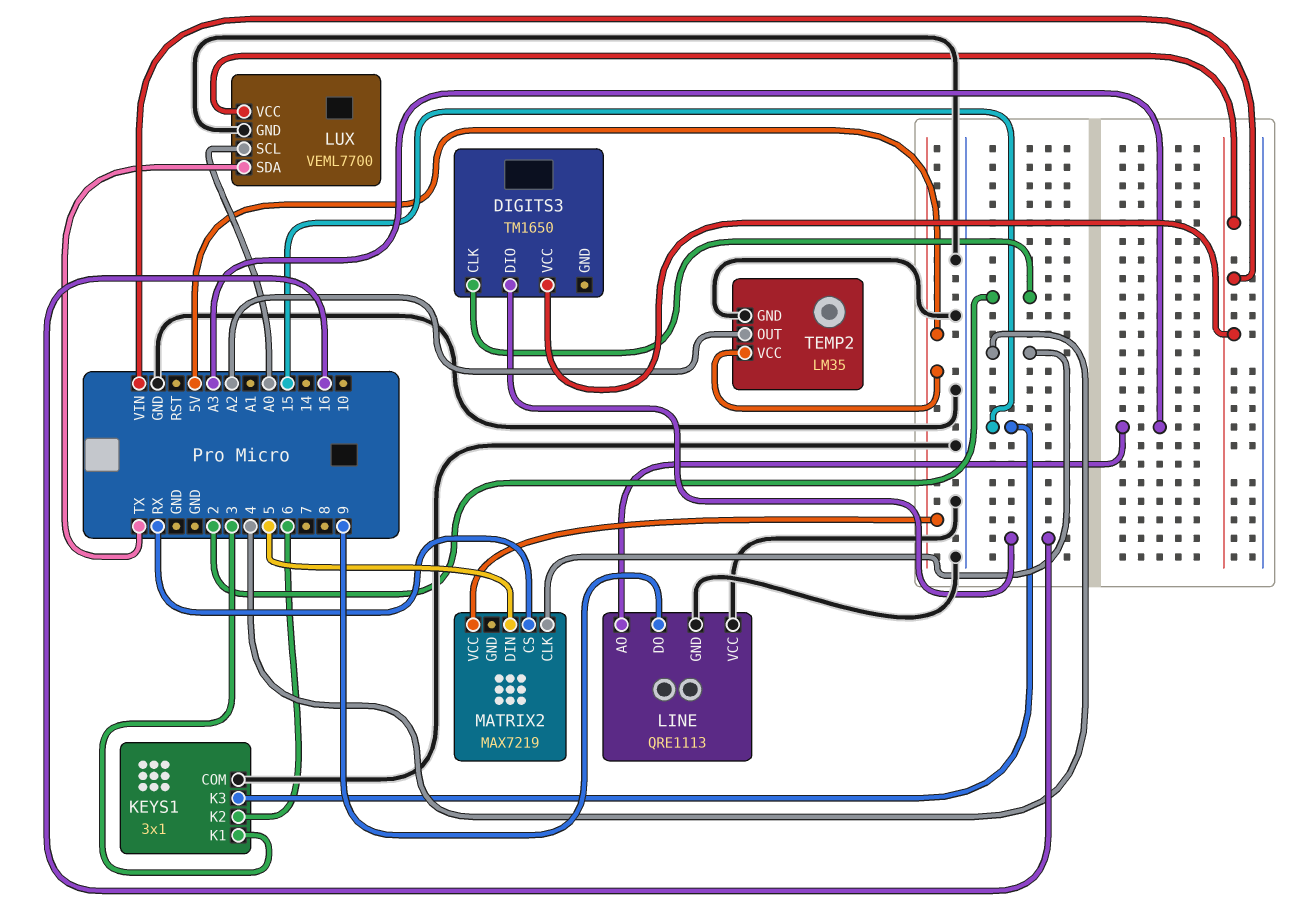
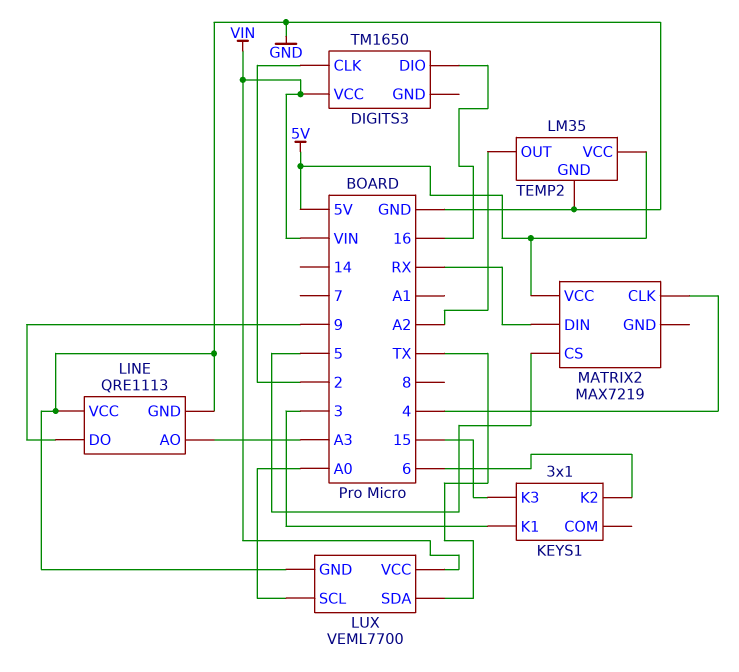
KEYS1 pin COM: GND -> none
MATRIX2 pin CS: RX -> 5
MATRIX2 pin DIN: 5 -> RX

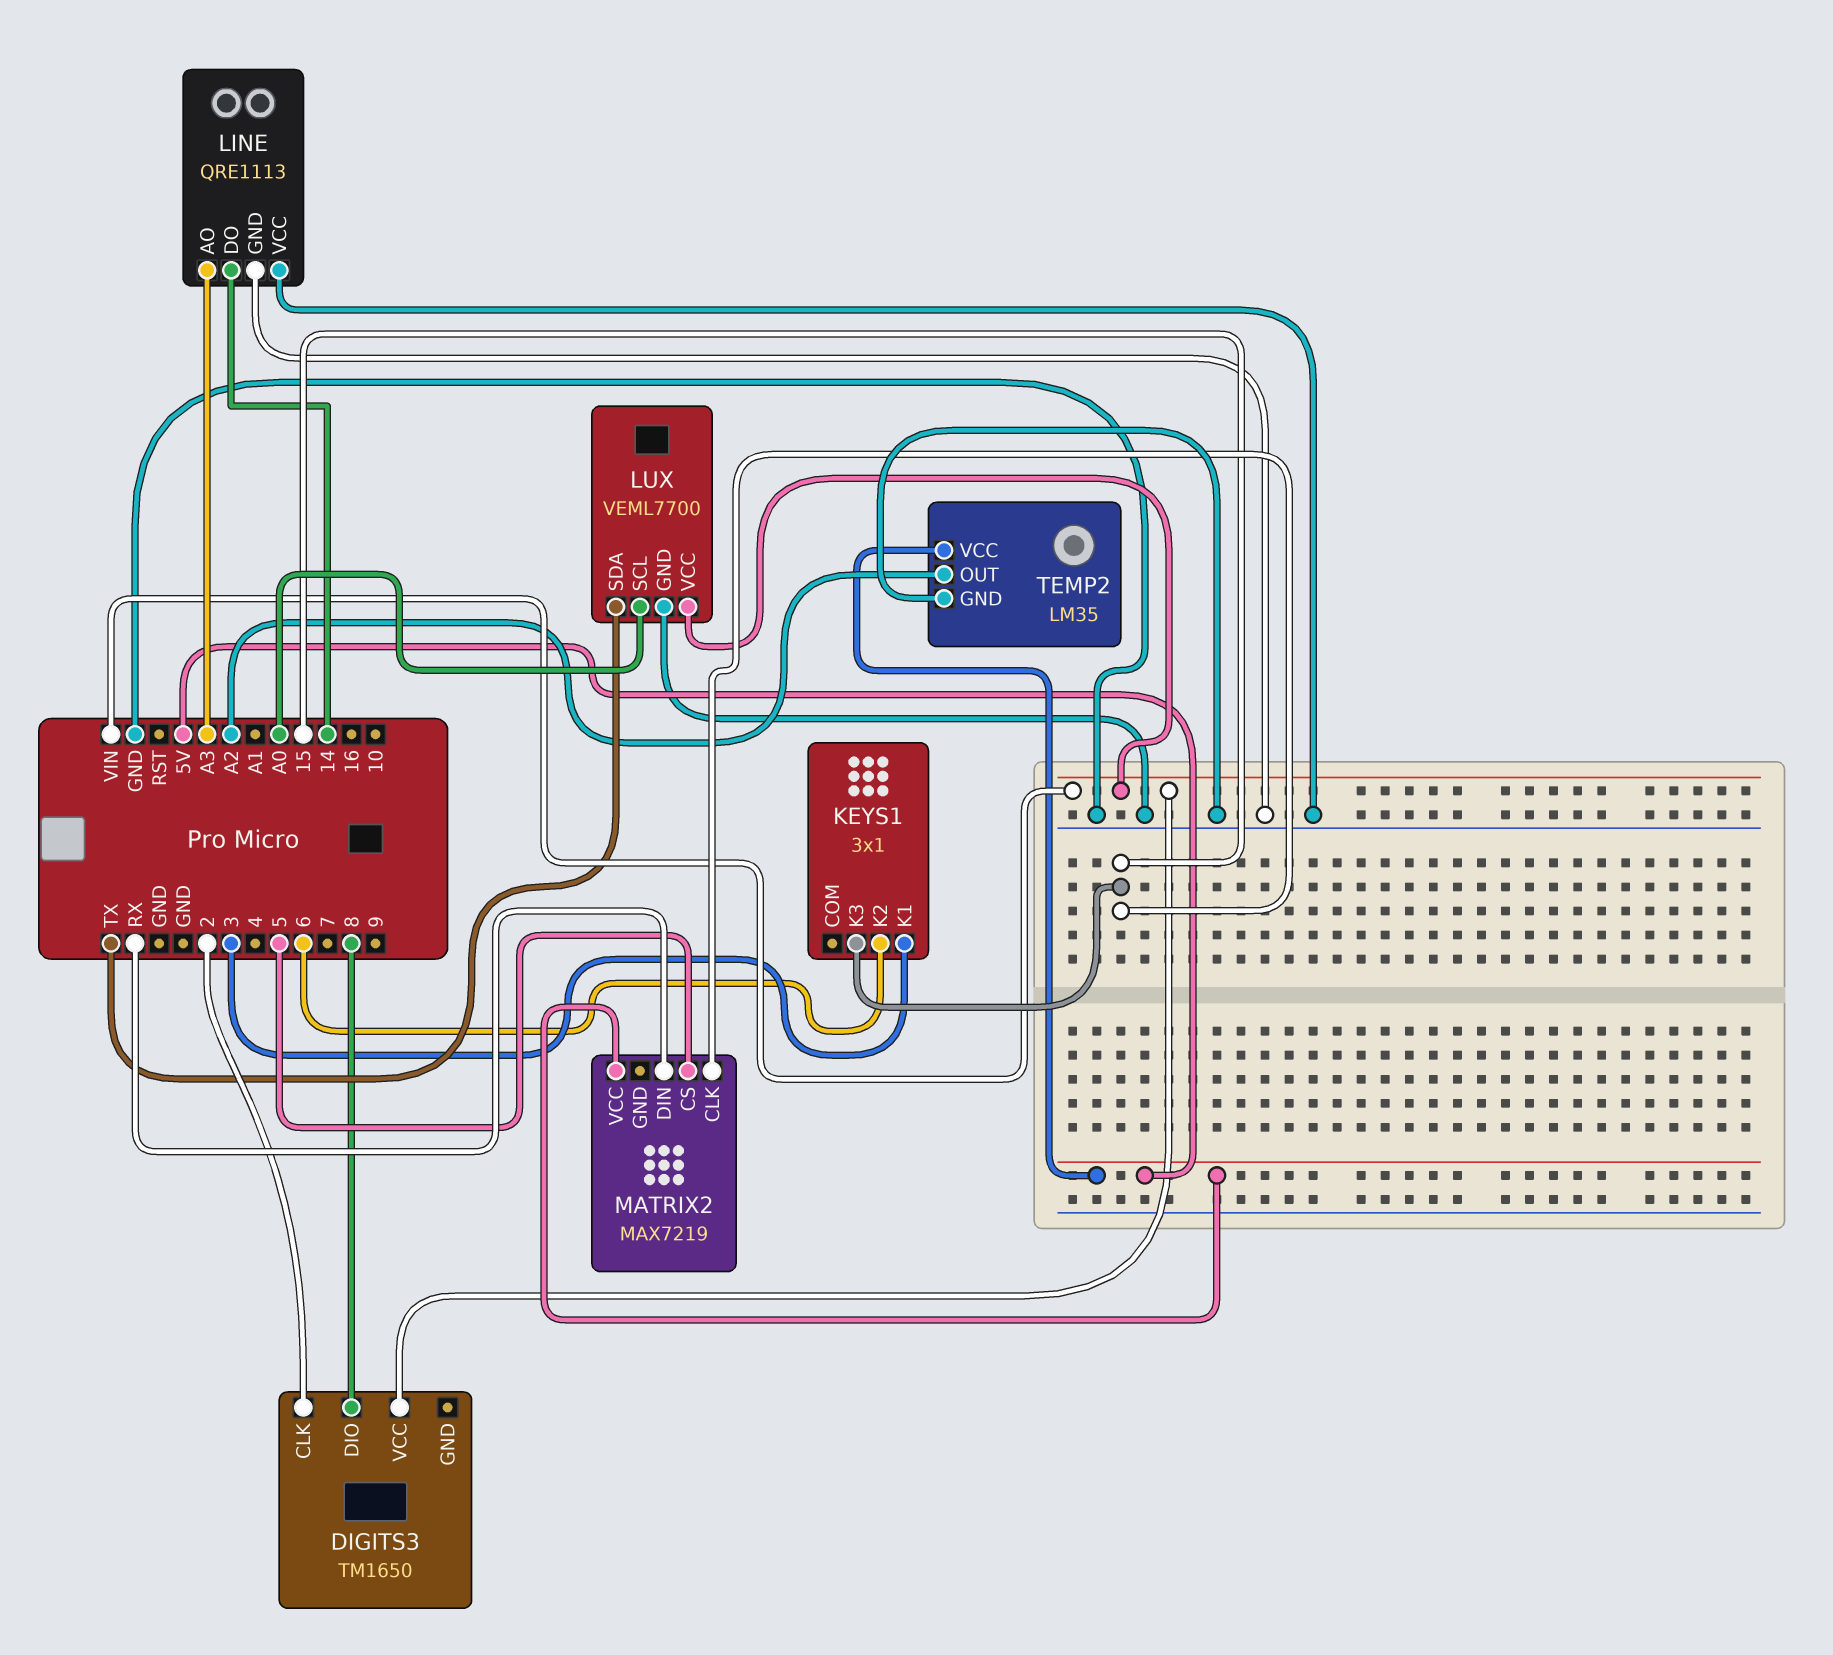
DIGITS3 pin DIO: 16 -> 8
LINE pin DO: 9 -> 14
MATRIX2 pin CLK: 4 -> 15

